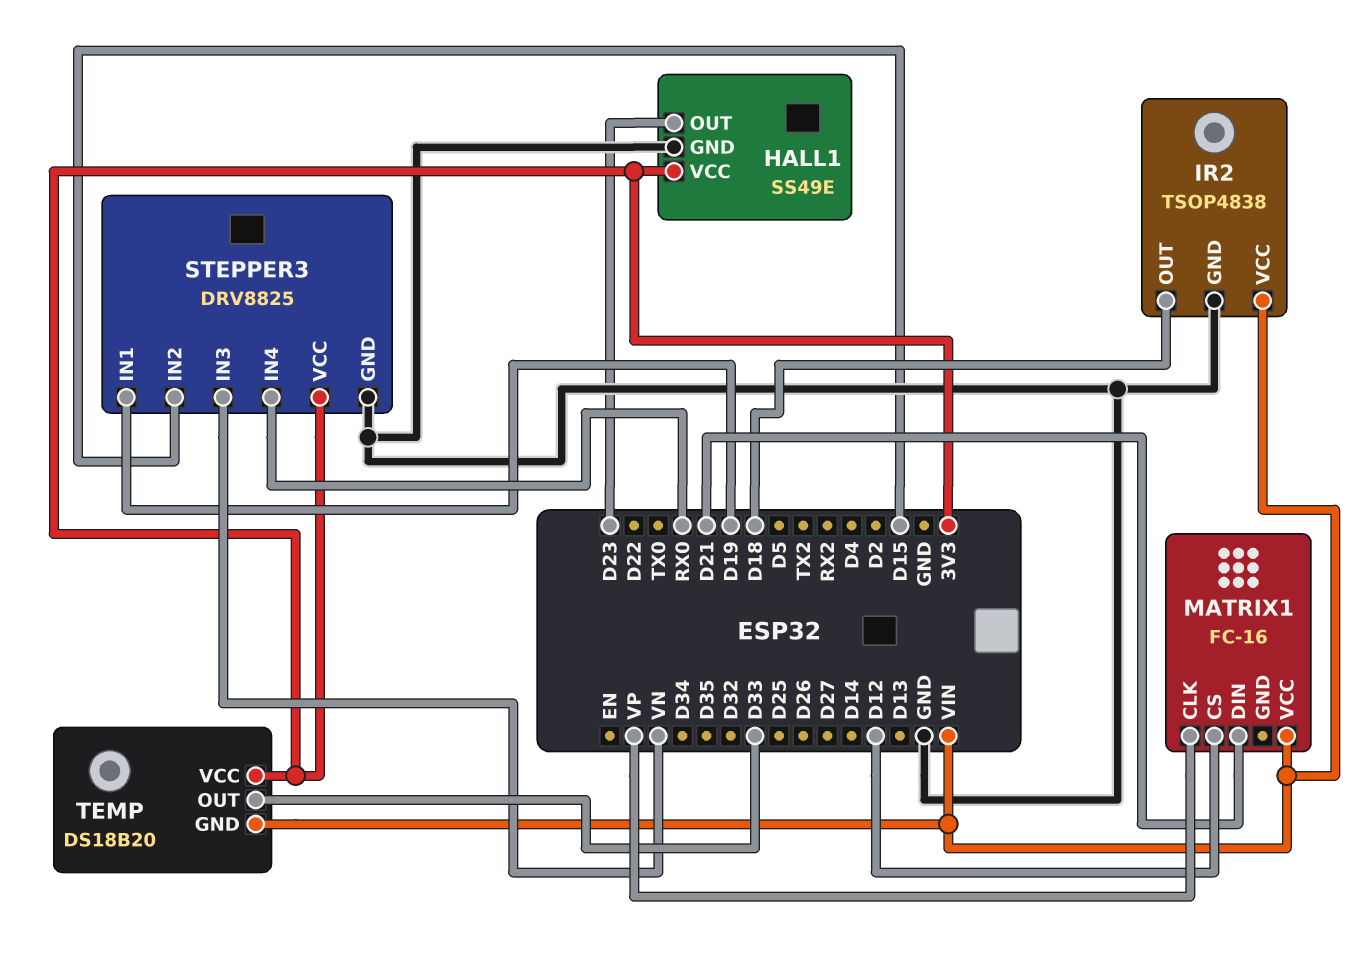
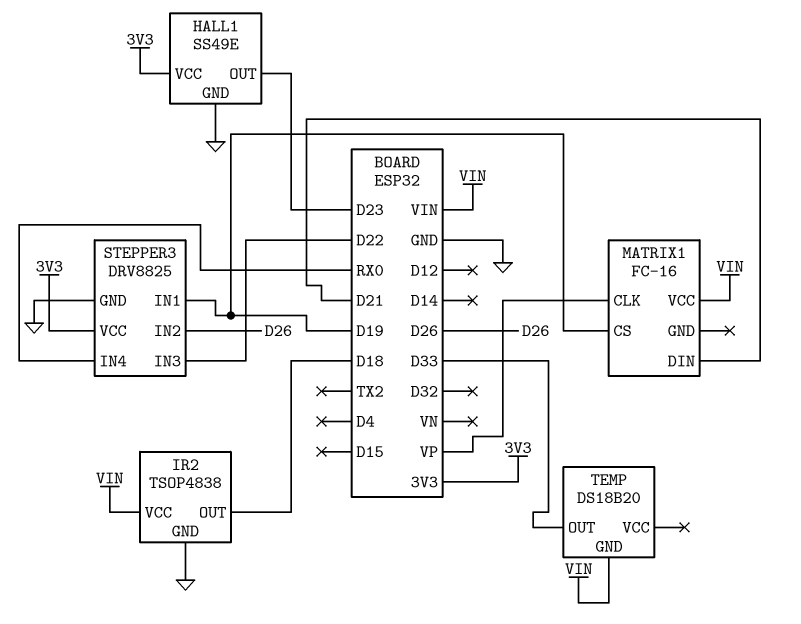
MATRIX1 pin CS: D12 -> D19
STEPPER3 pin IN2: D15 -> D26
STEPPER3 pin IN3: VN -> D22
TEMP pin VCC: 3V3 -> none

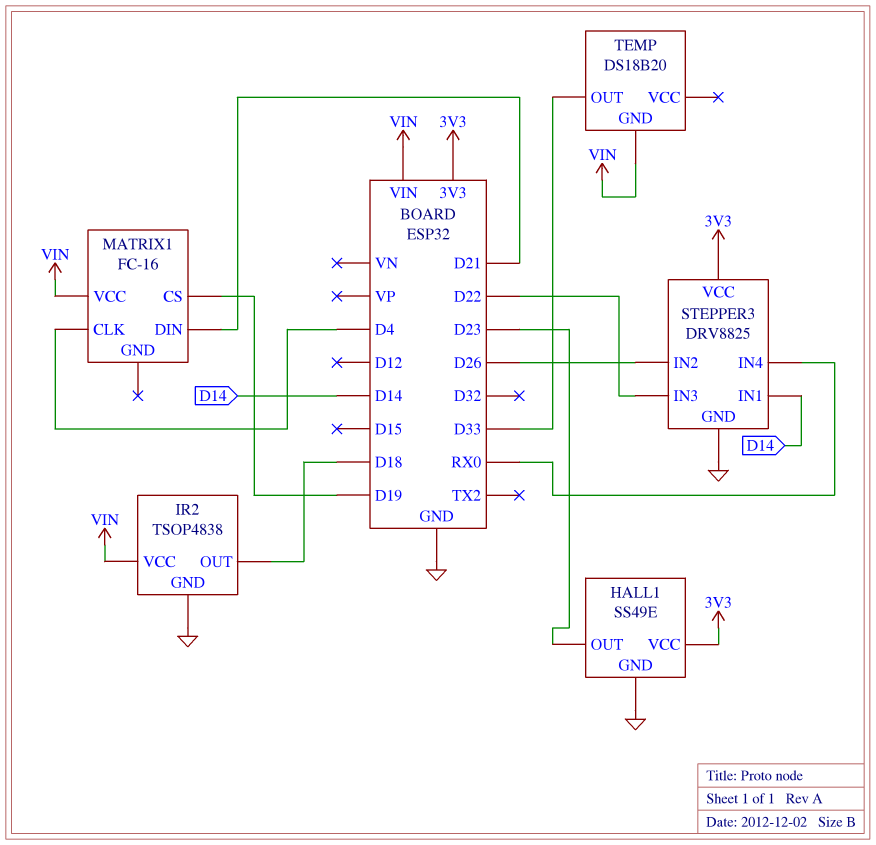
MATRIX1 pin CLK: VP -> D4
STEPPER3 pin IN1: D19 -> D14

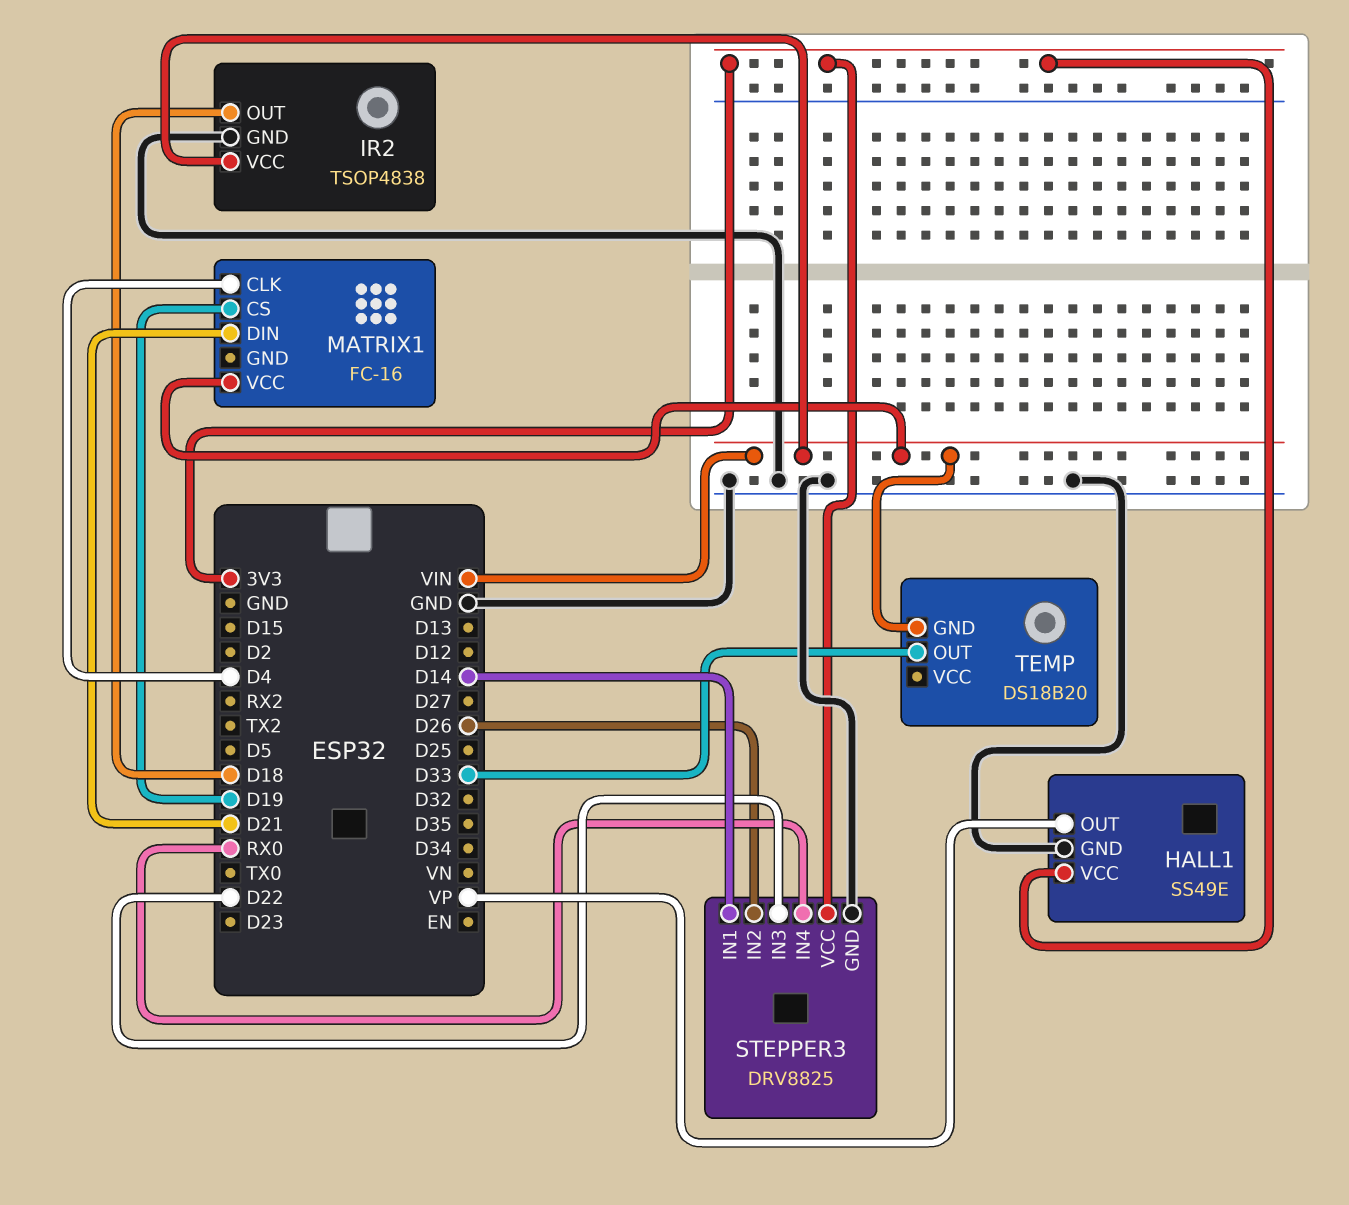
HALL1 pin OUT: D23 -> VP

